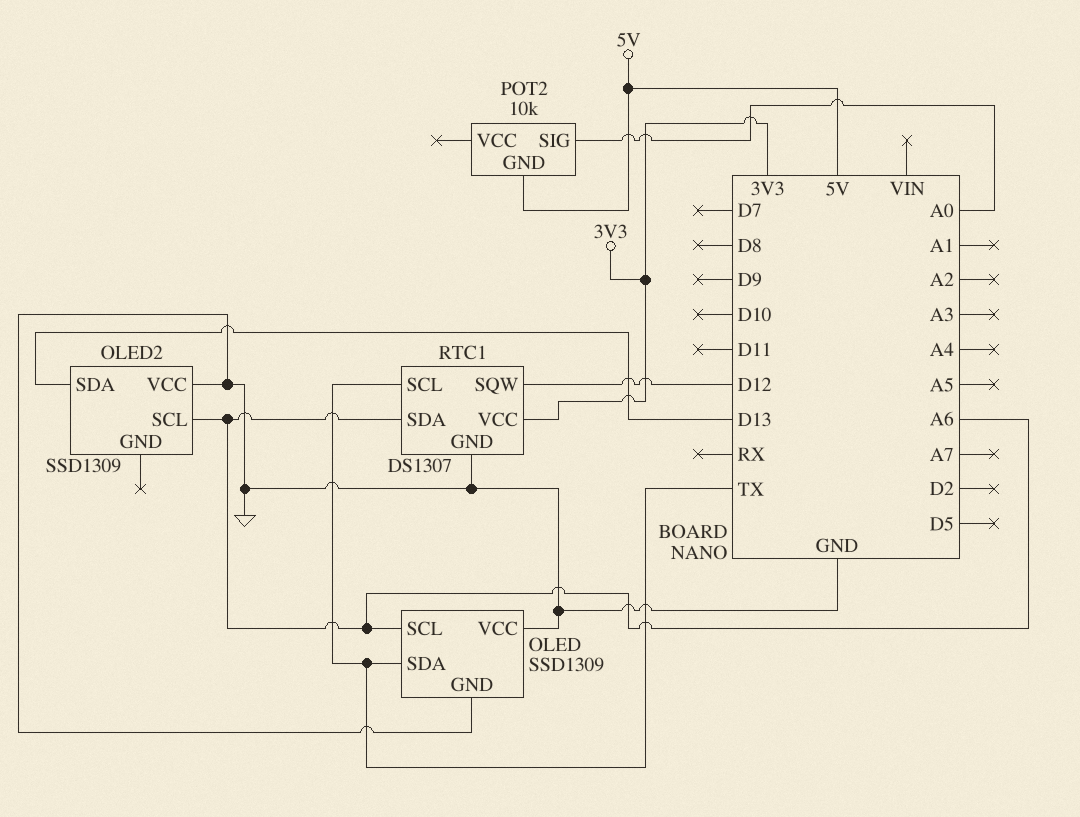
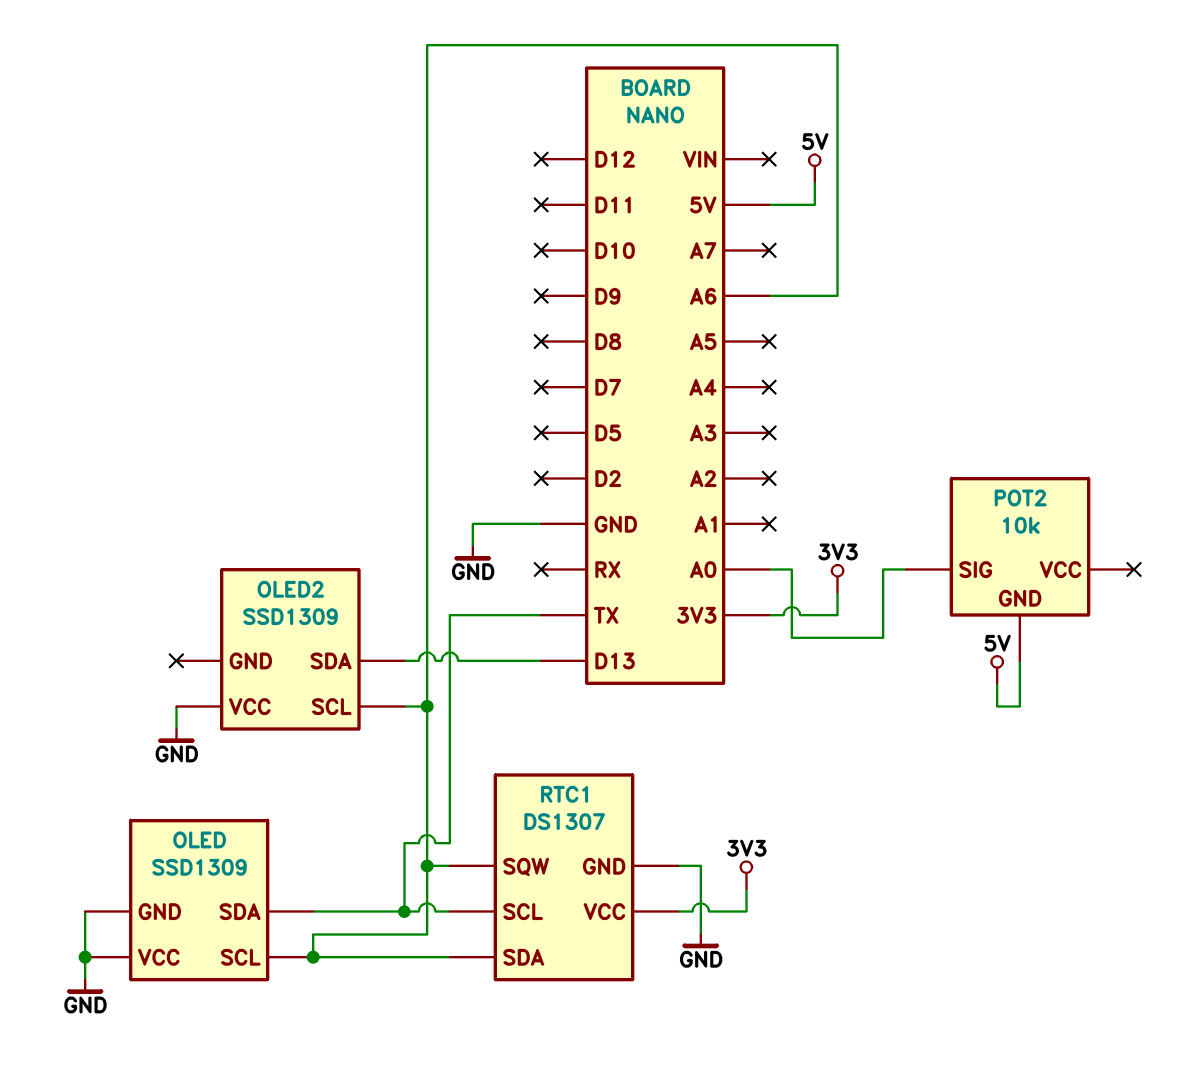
RTC1 pin SQW: D12 -> A6

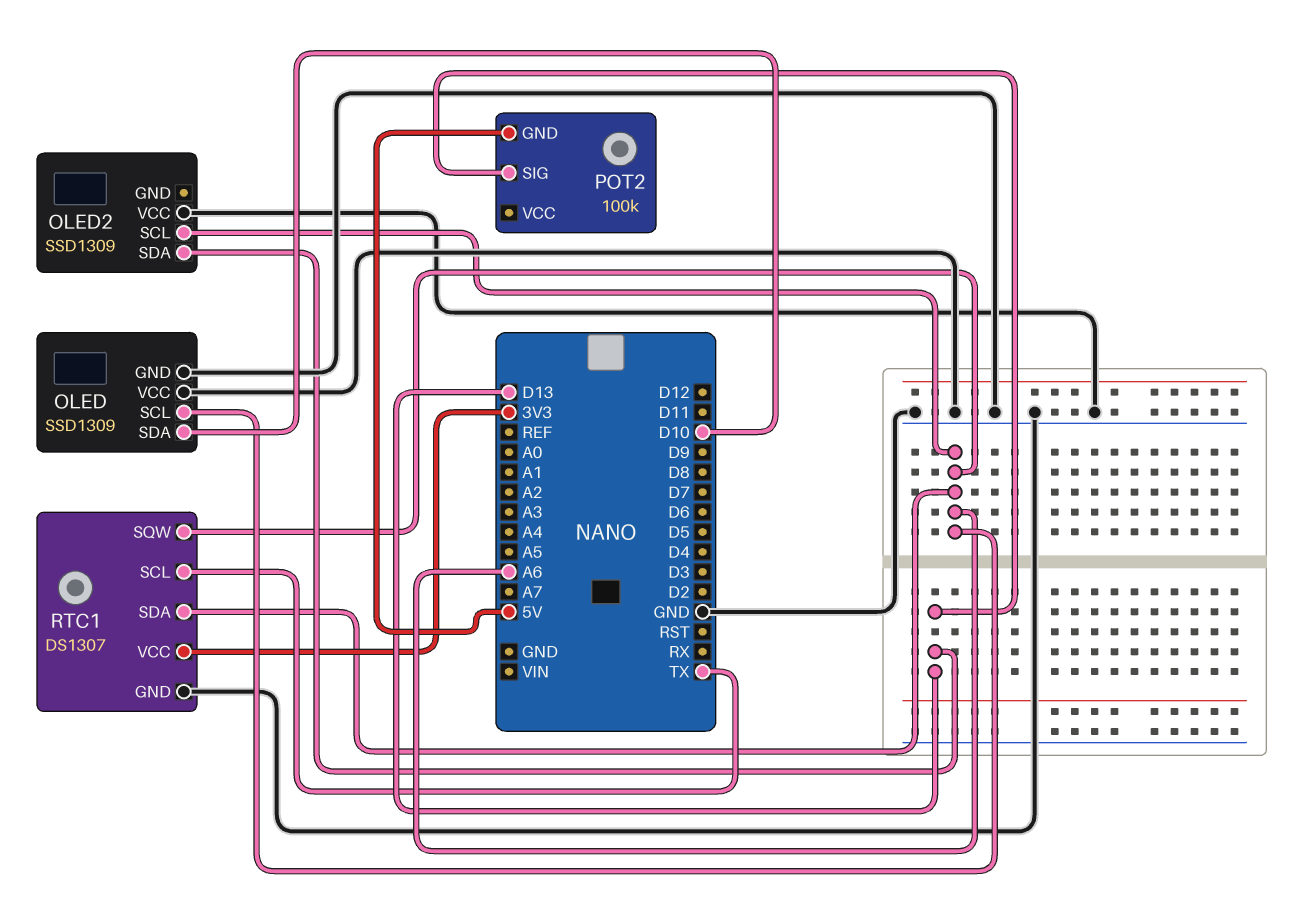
OLED pin SDA: TX -> D10
POT2: 10k -> 100k
POT2 pin SIG: A0 -> D13

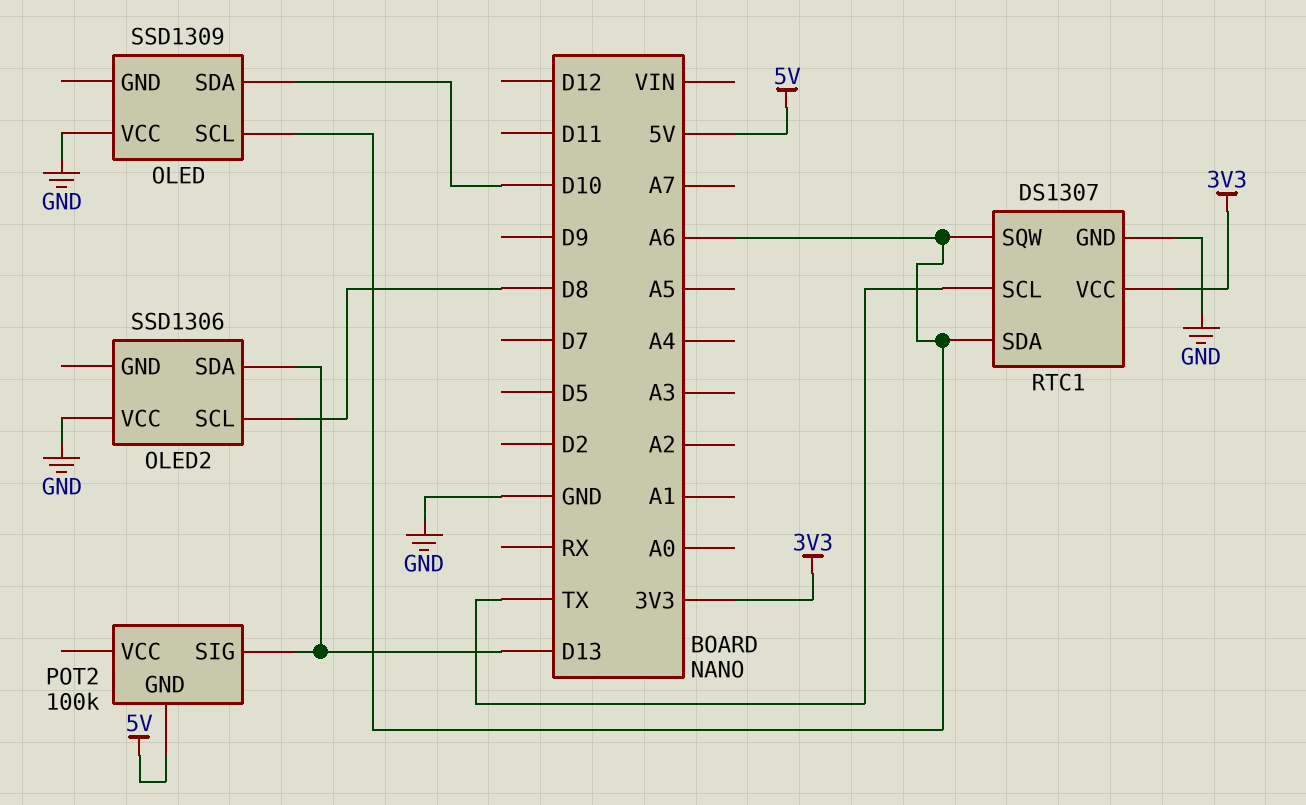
OLED pin GND: GND -> none
OLED2: SSD1309 -> SSD1306
OLED2 pin SCL: A6 -> D8

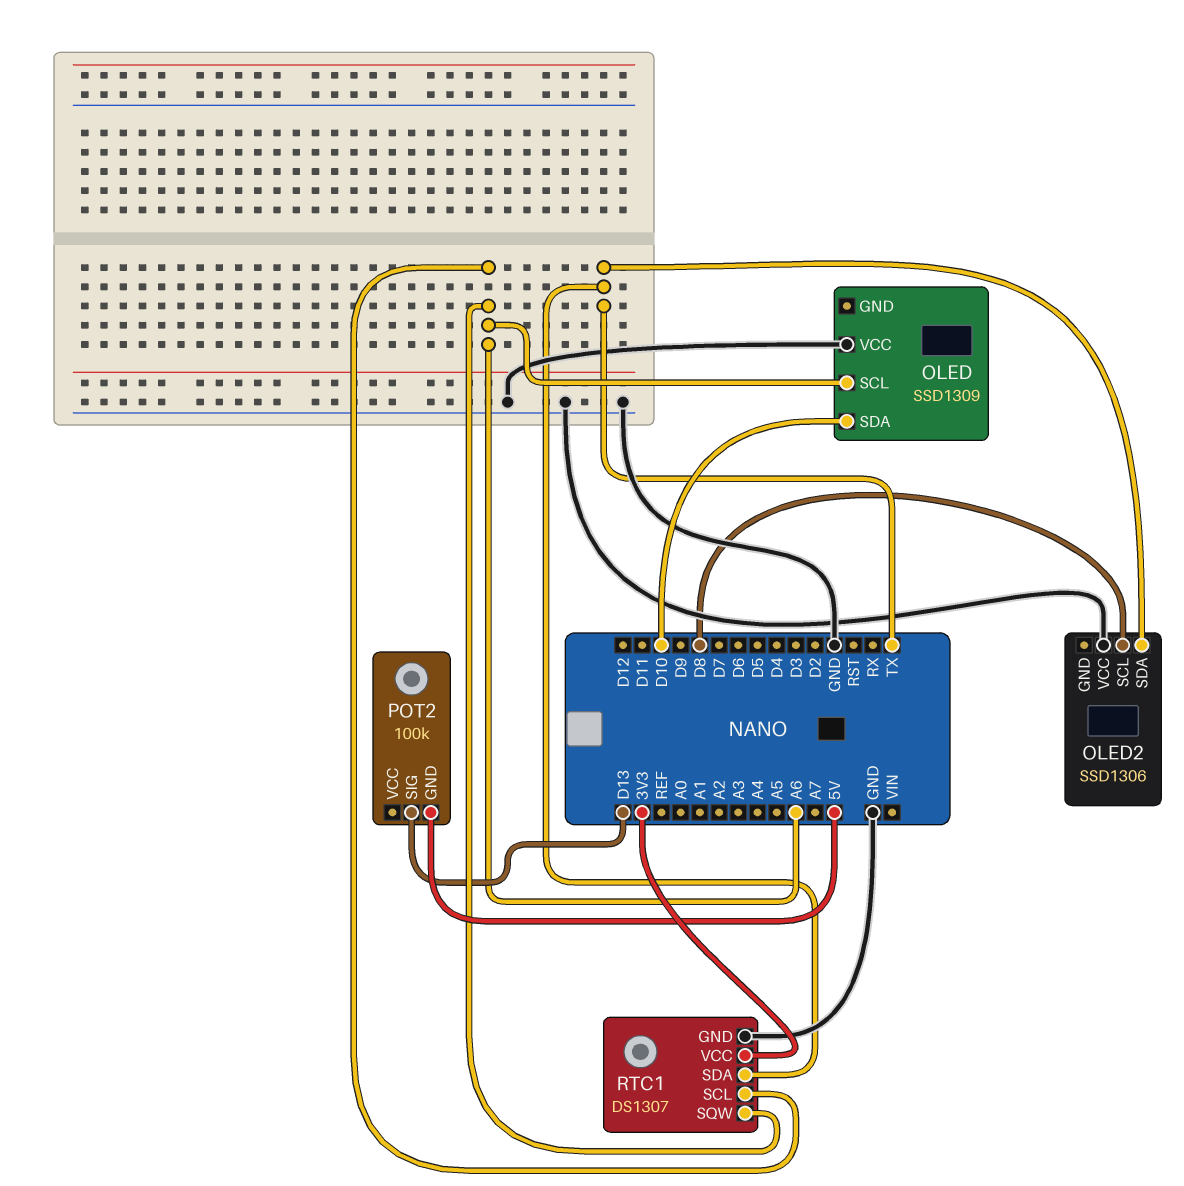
OLED2 pin SDA: D13 -> TX
RTC1 pin SCL: TX -> A6
RTC1 pin SDA: A6 -> TX

